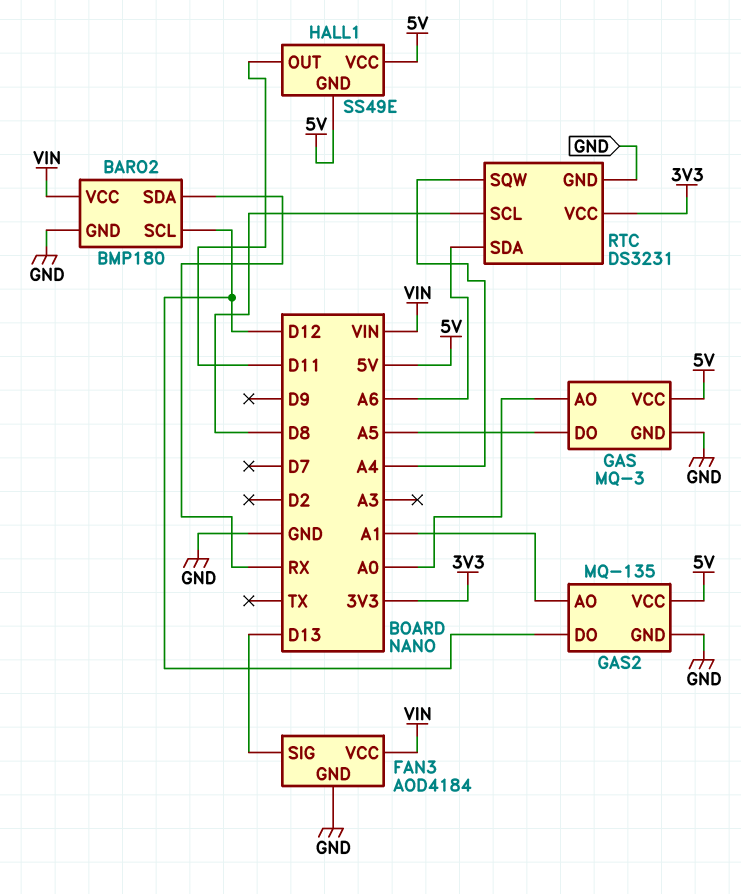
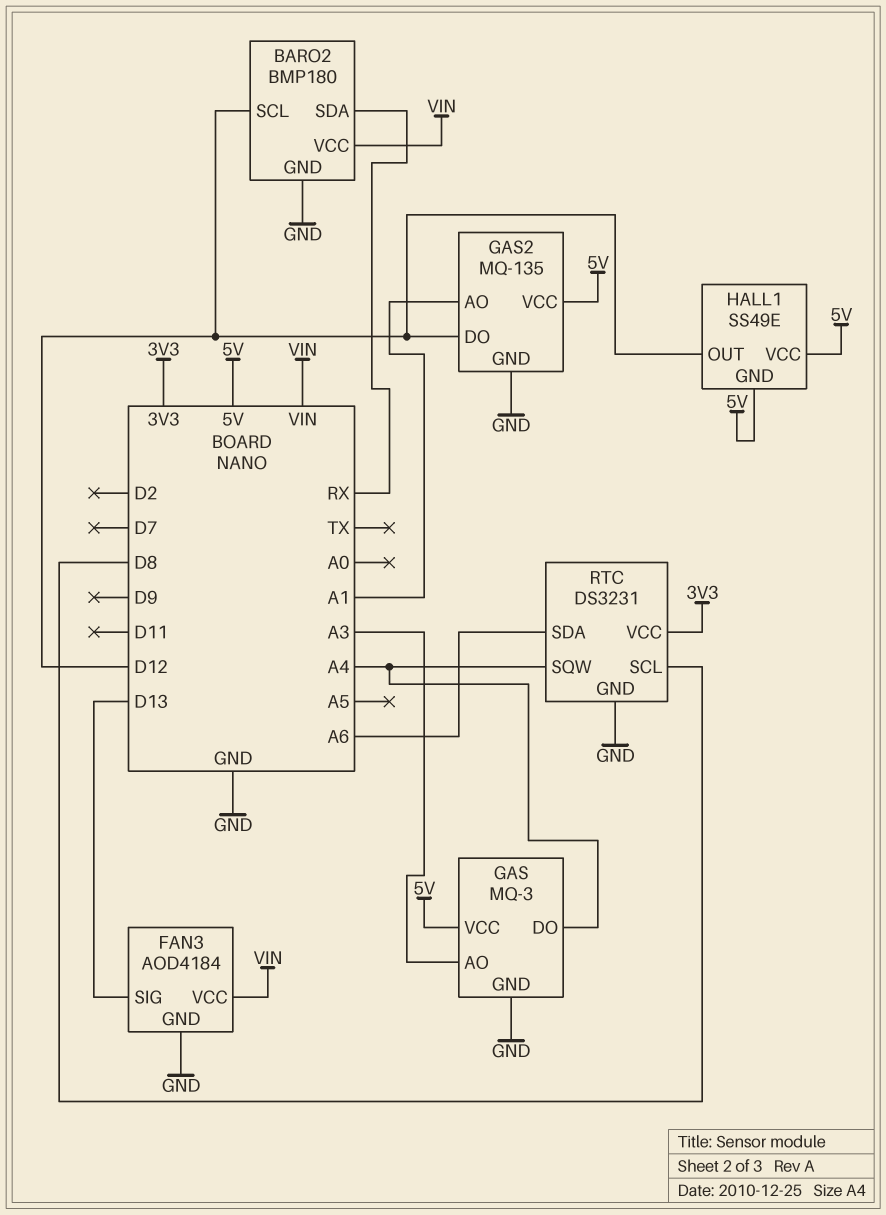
GAS pin AO: A0 -> A3
GAS pin DO: A5 -> A4
HALL1 pin OUT: D11 -> D12

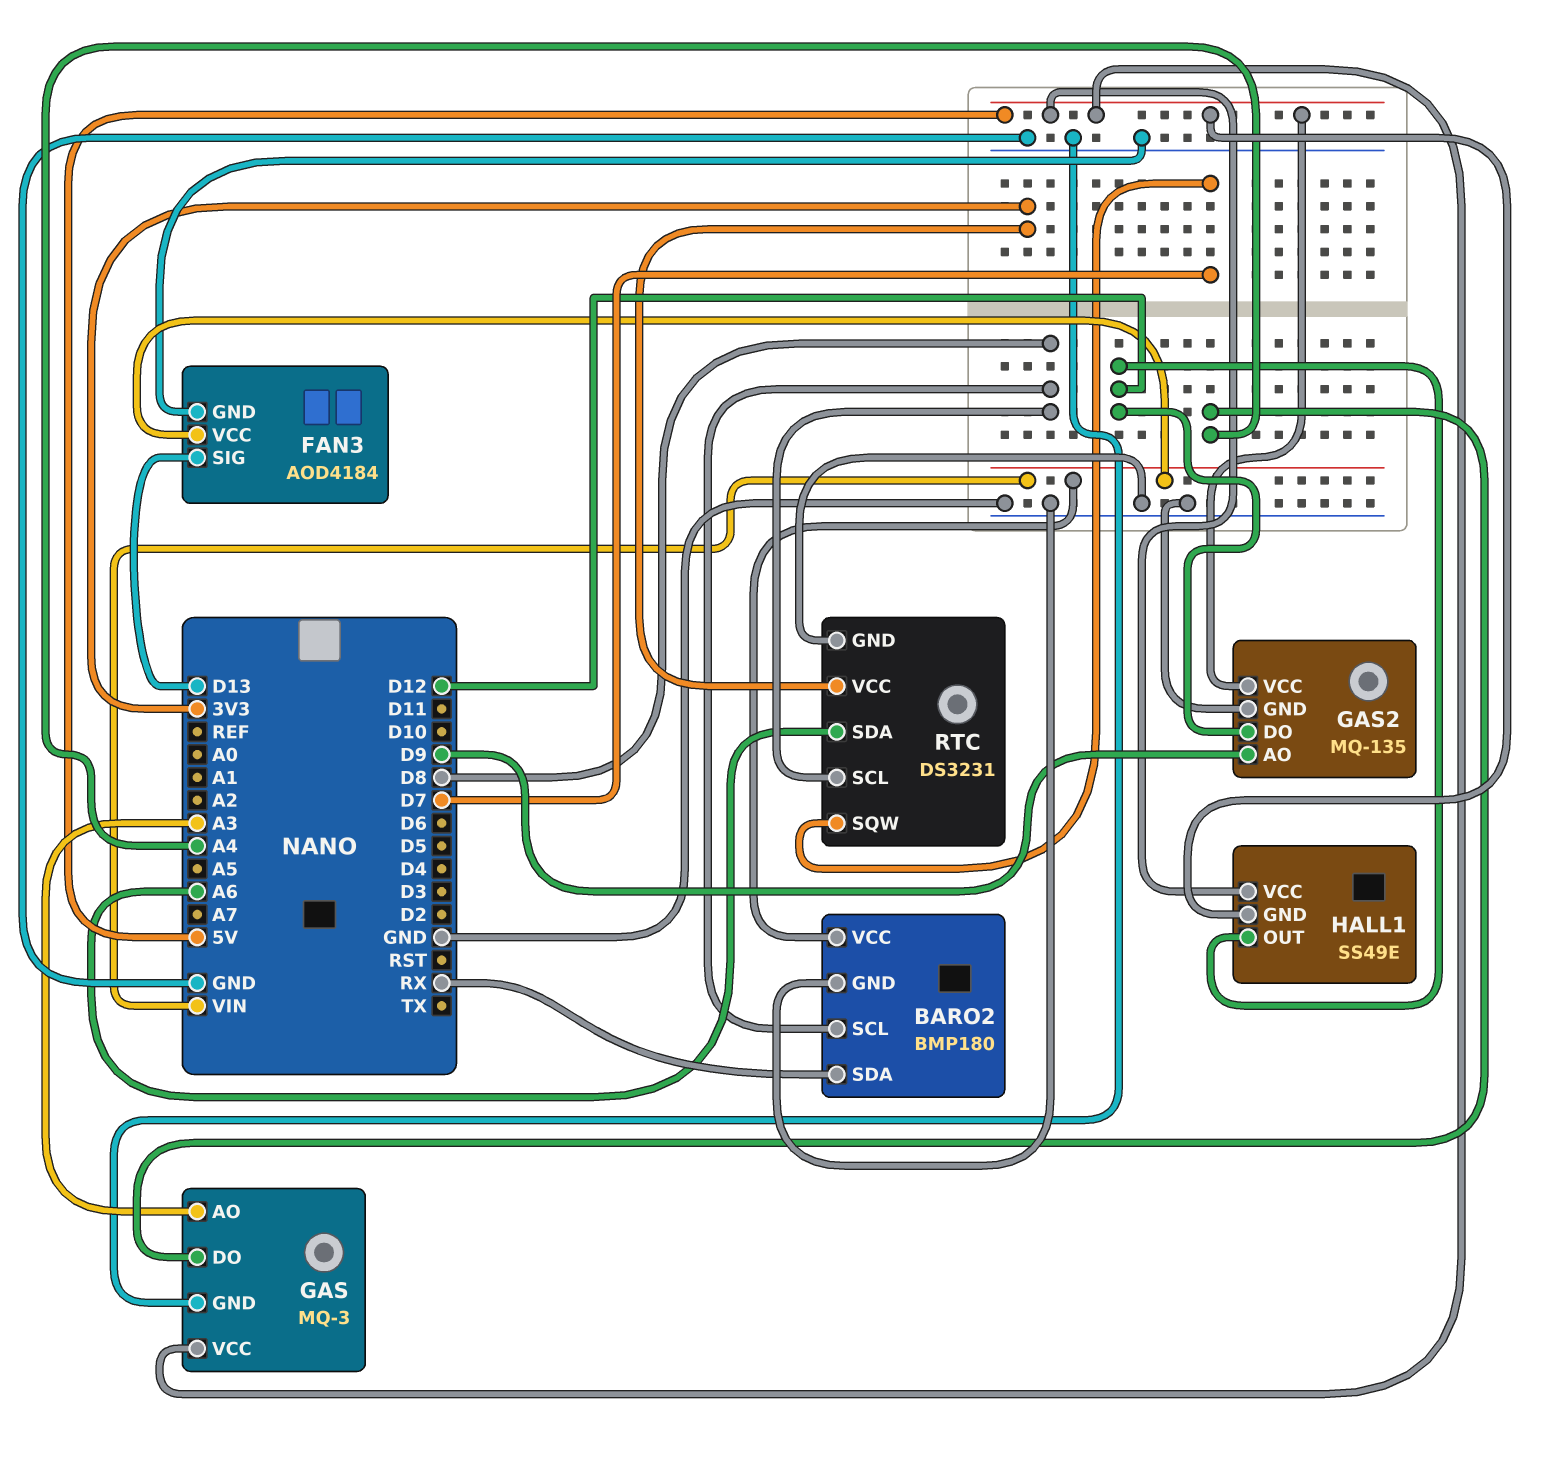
BARO2 pin SCL: D12 -> D8
GAS2 pin AO: A1 -> D9
RTC pin SQW: A4 -> D7

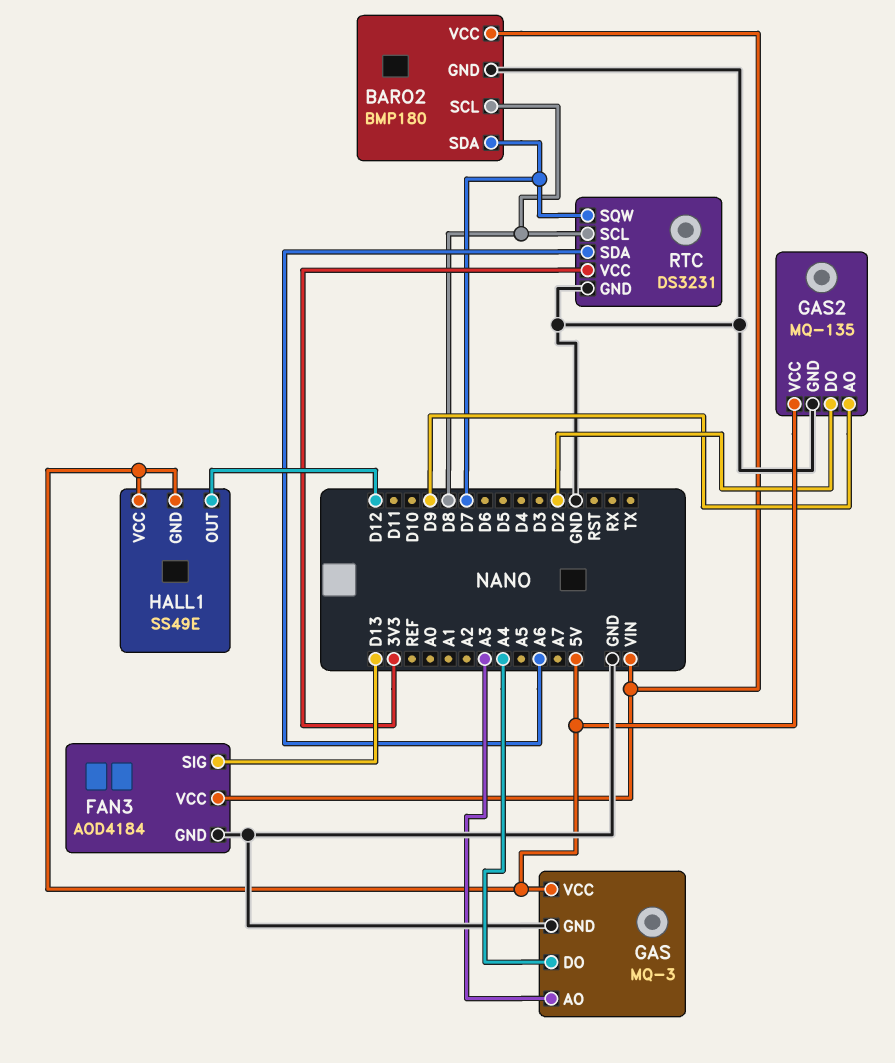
BARO2 pin SDA: RX -> D7
GAS2 pin DO: D12 -> D2

